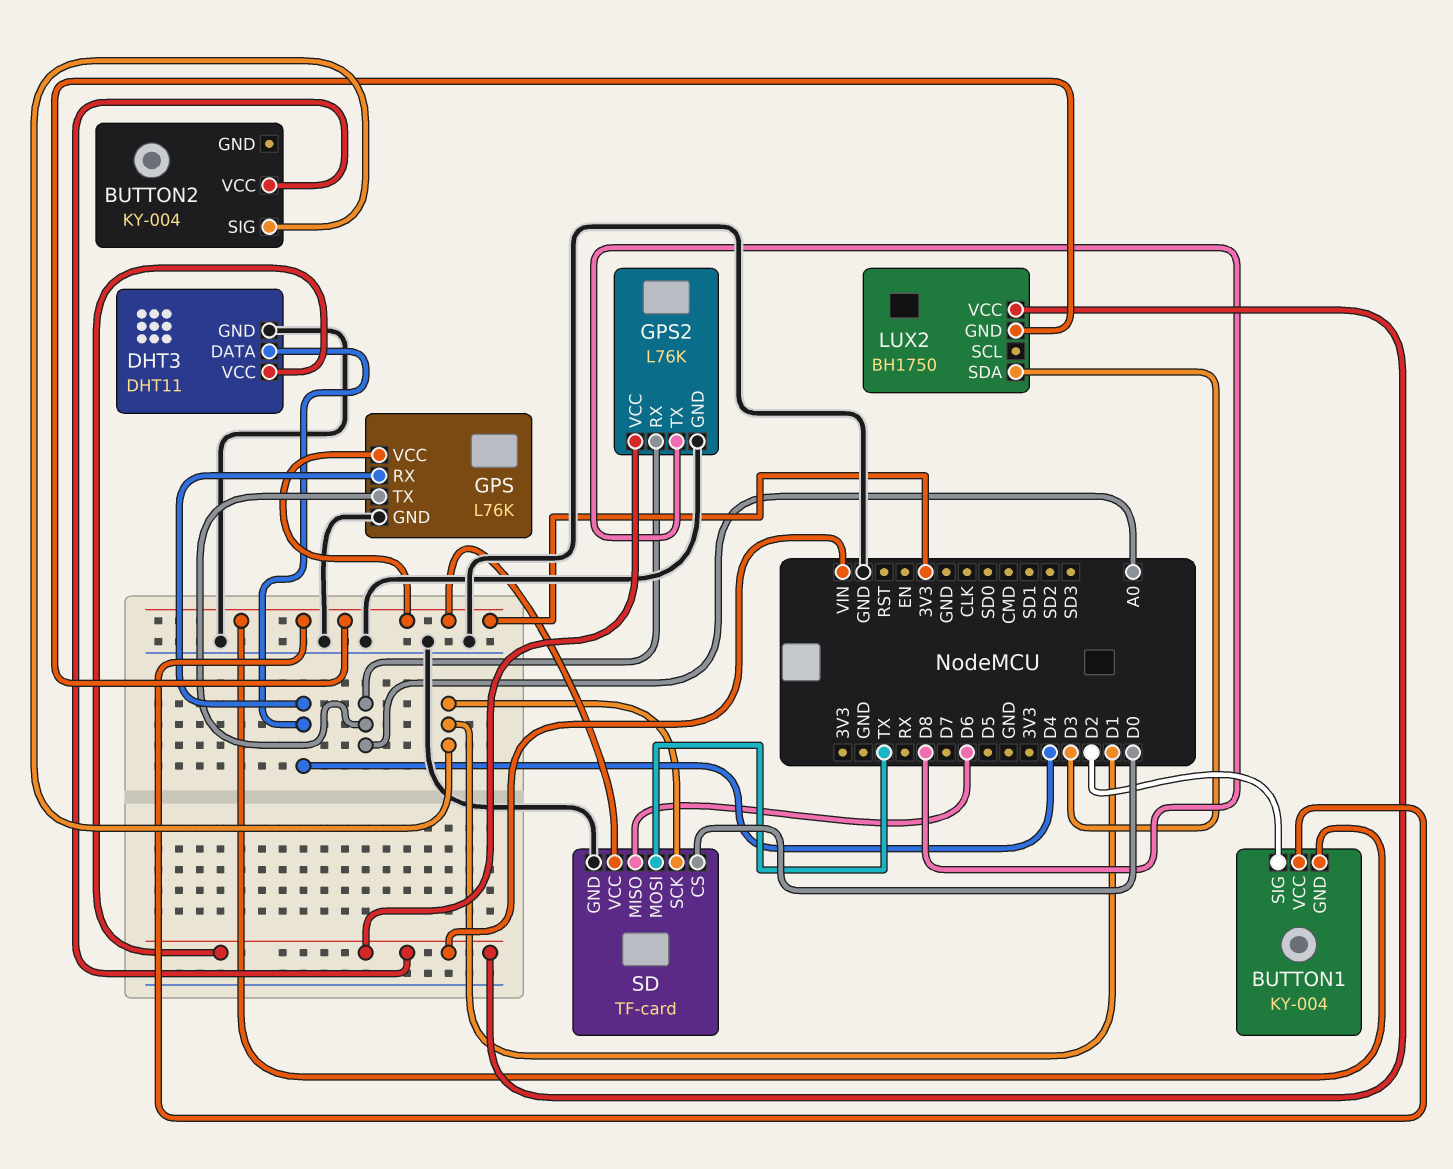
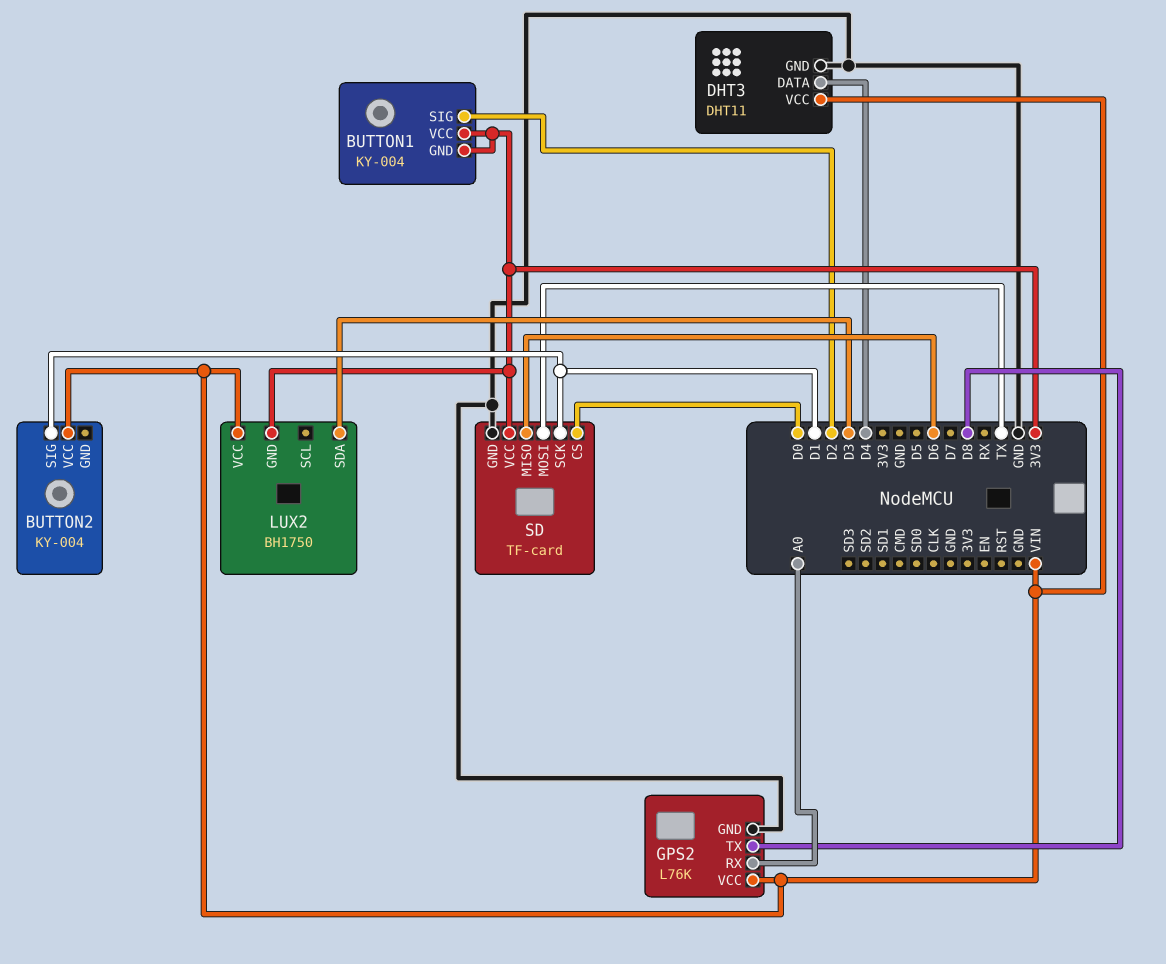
GPS: L76K -> none
GPS pin GND: GND -> none
GPS pin RX: D4 -> none
GPS pin TX: A0 -> none
GPS pin VCC: 3V3 -> none

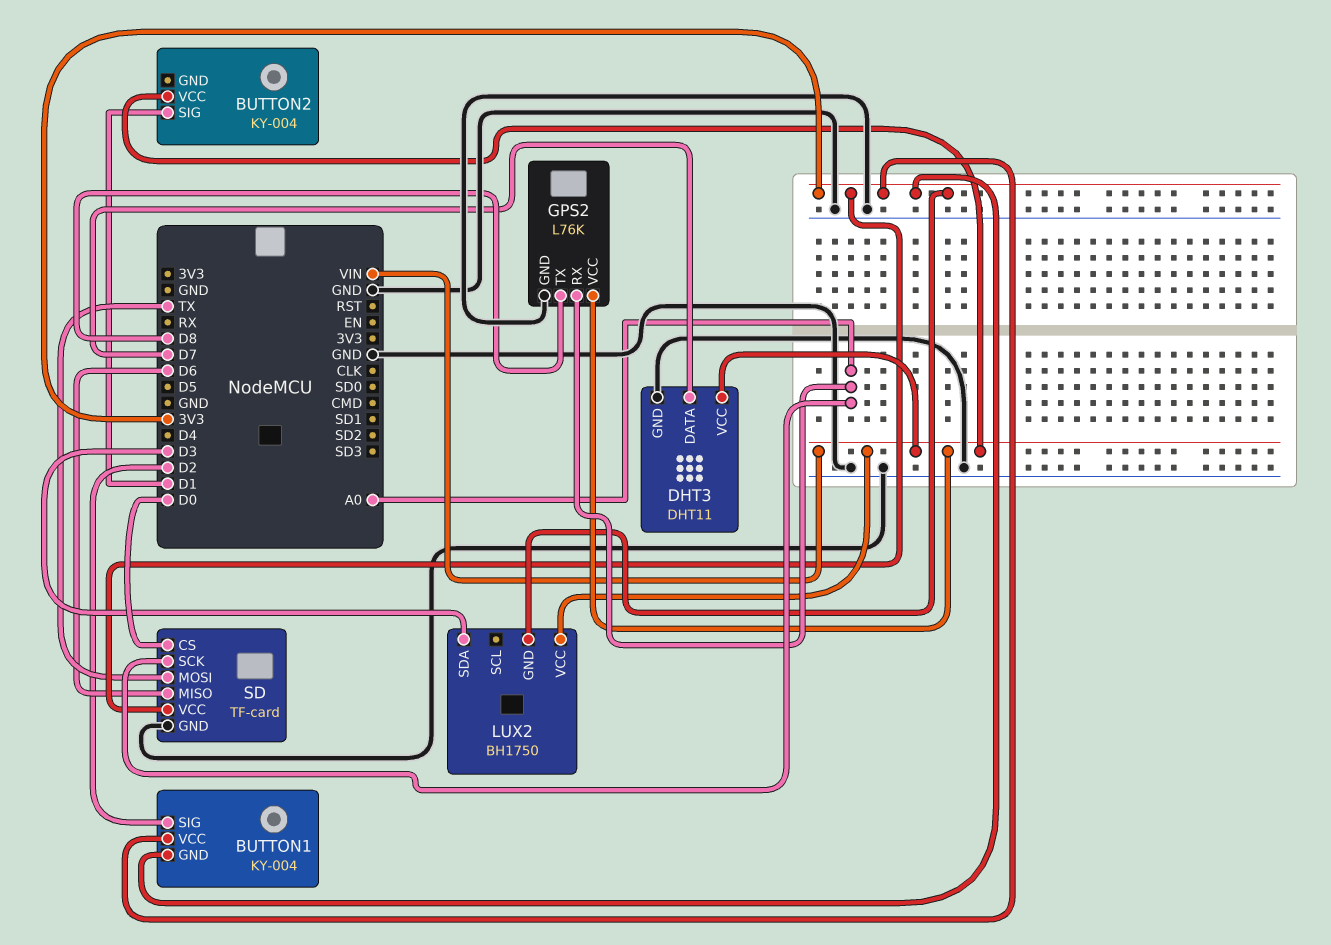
DHT3 pin DATA: D4 -> D7
SD pin SCK: D1 -> A0

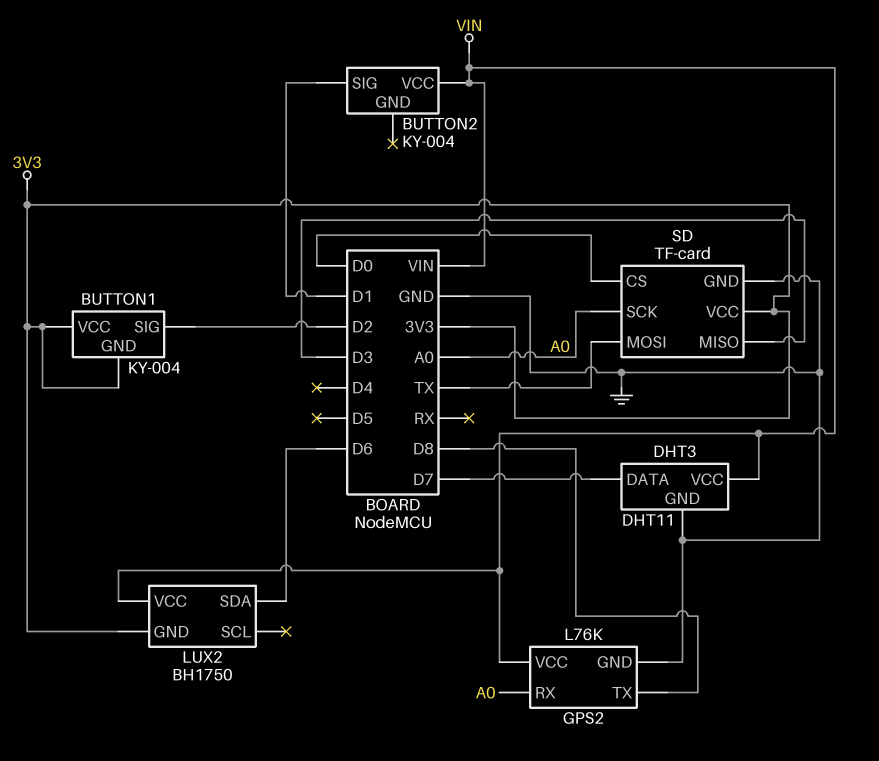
LUX2 pin SDA: D3 -> D6
SD pin MISO: D6 -> D3

